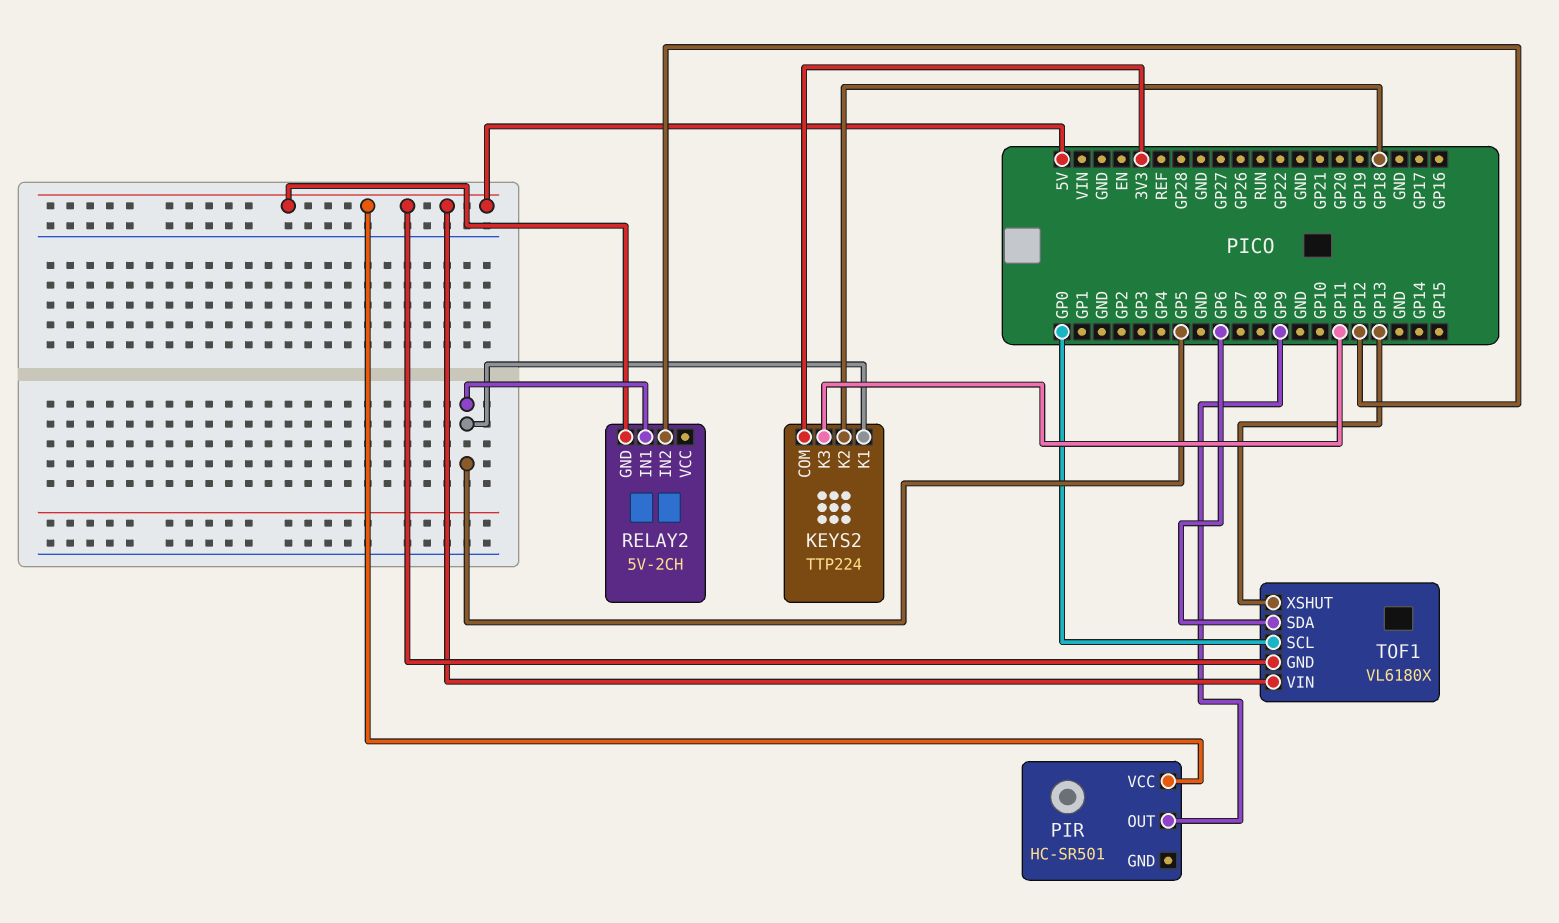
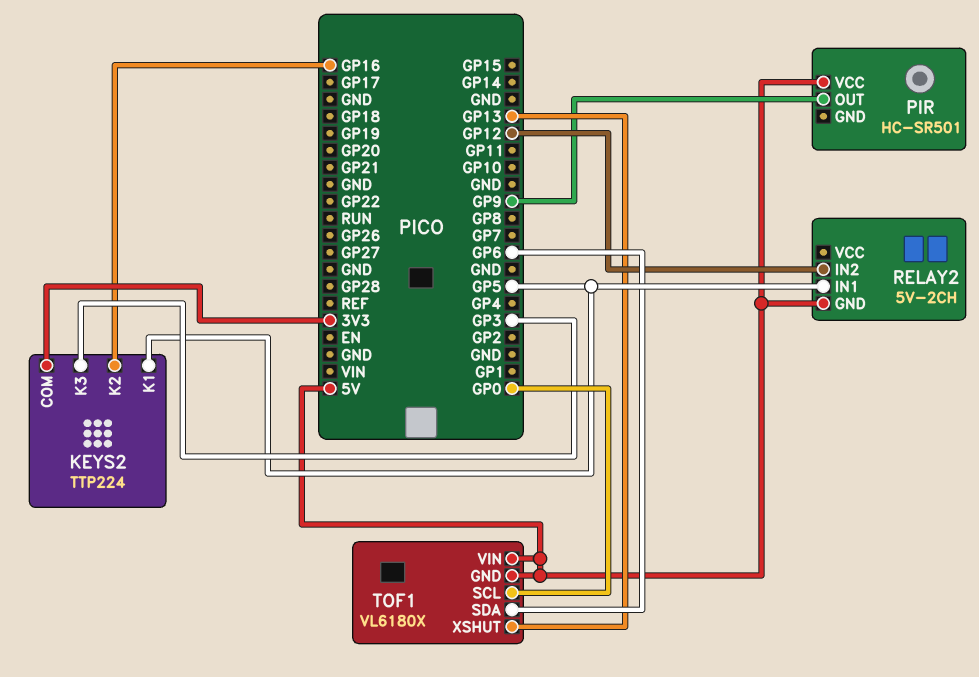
KEYS2 pin K2: GP18 -> GP16
KEYS2 pin K3: GP11 -> GP3

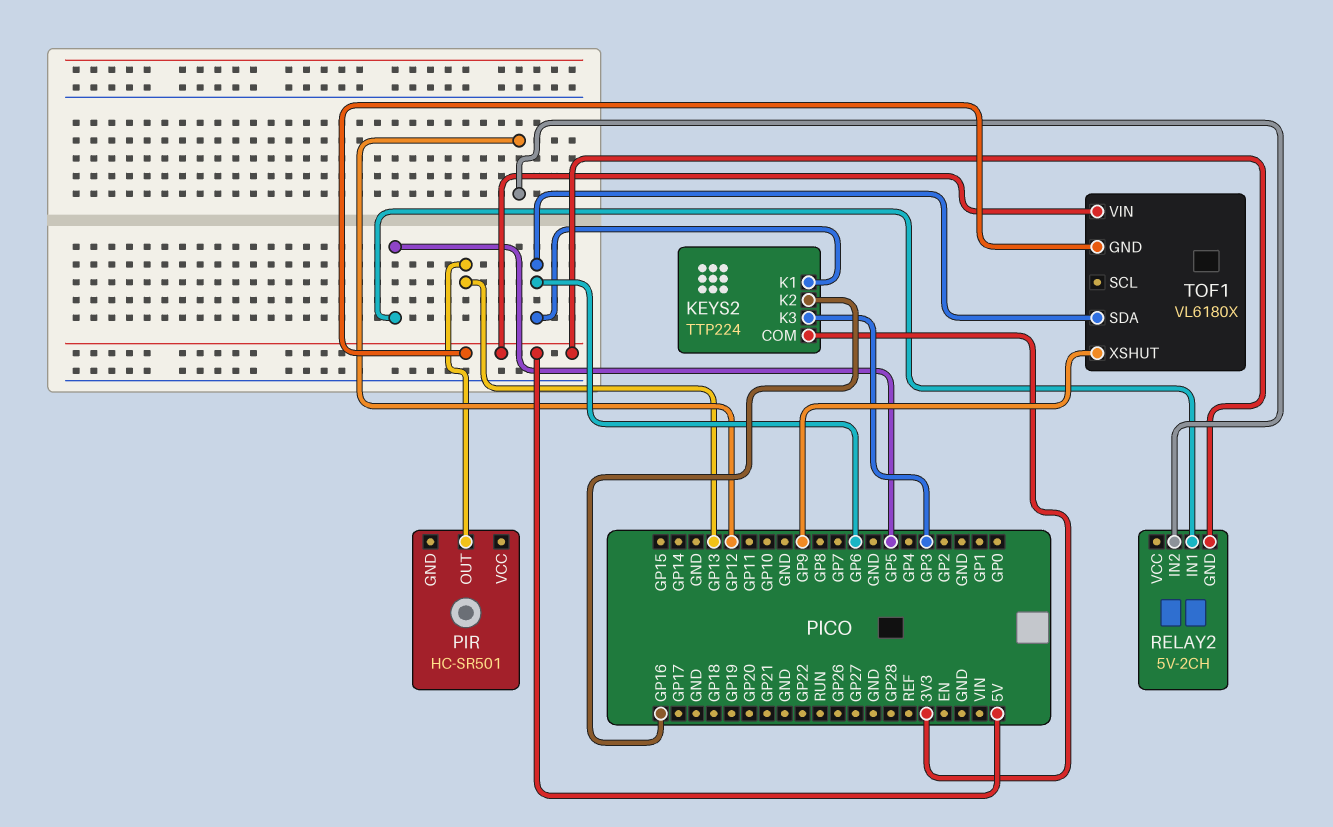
KEYS2 pin K1: GP5 -> GP6
PIR pin OUT: GP9 -> GP13
PIR pin VCC: 5V -> none
TOF1 pin SCL: GP0 -> none
TOF1 pin XSHUT: GP13 -> GP9

